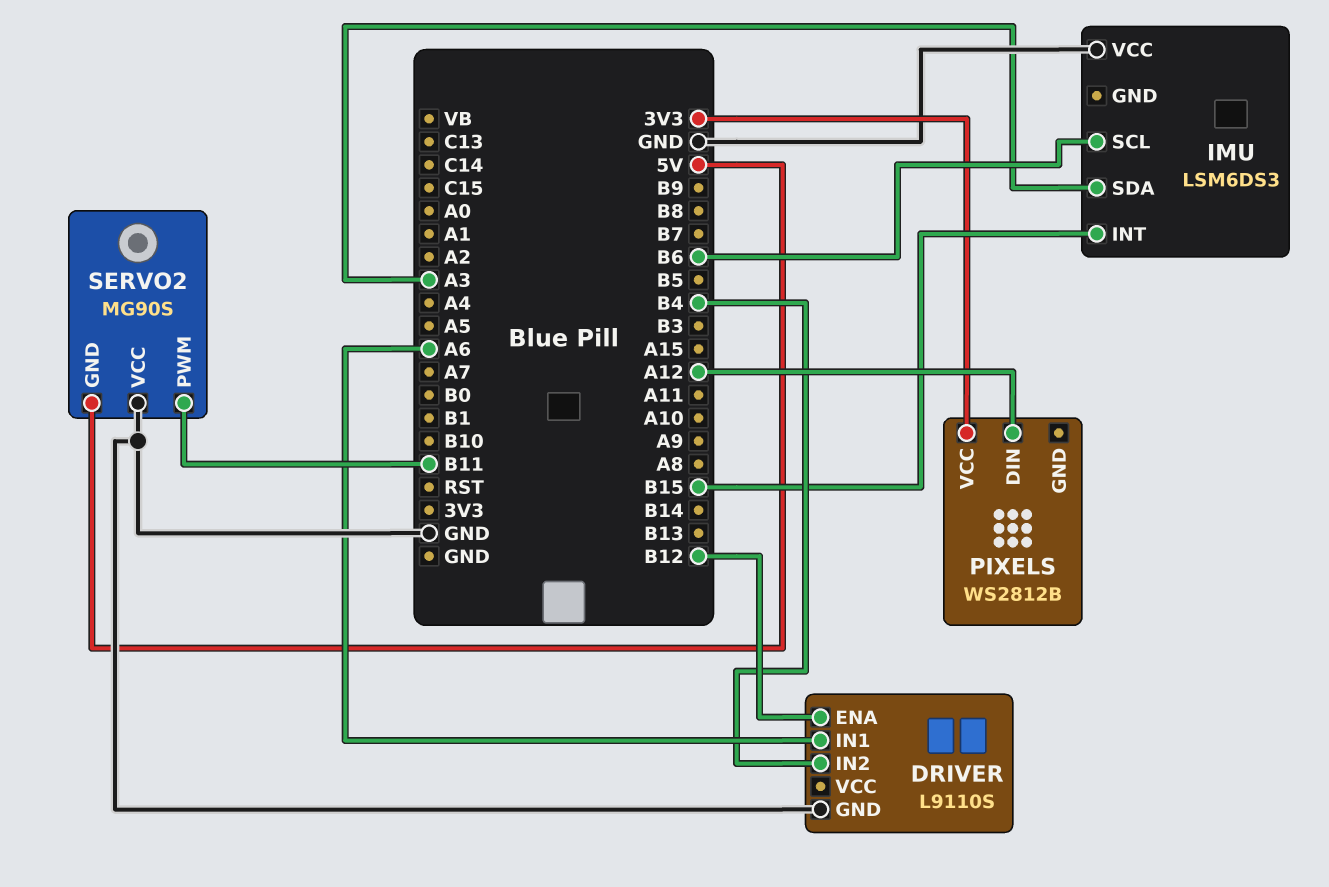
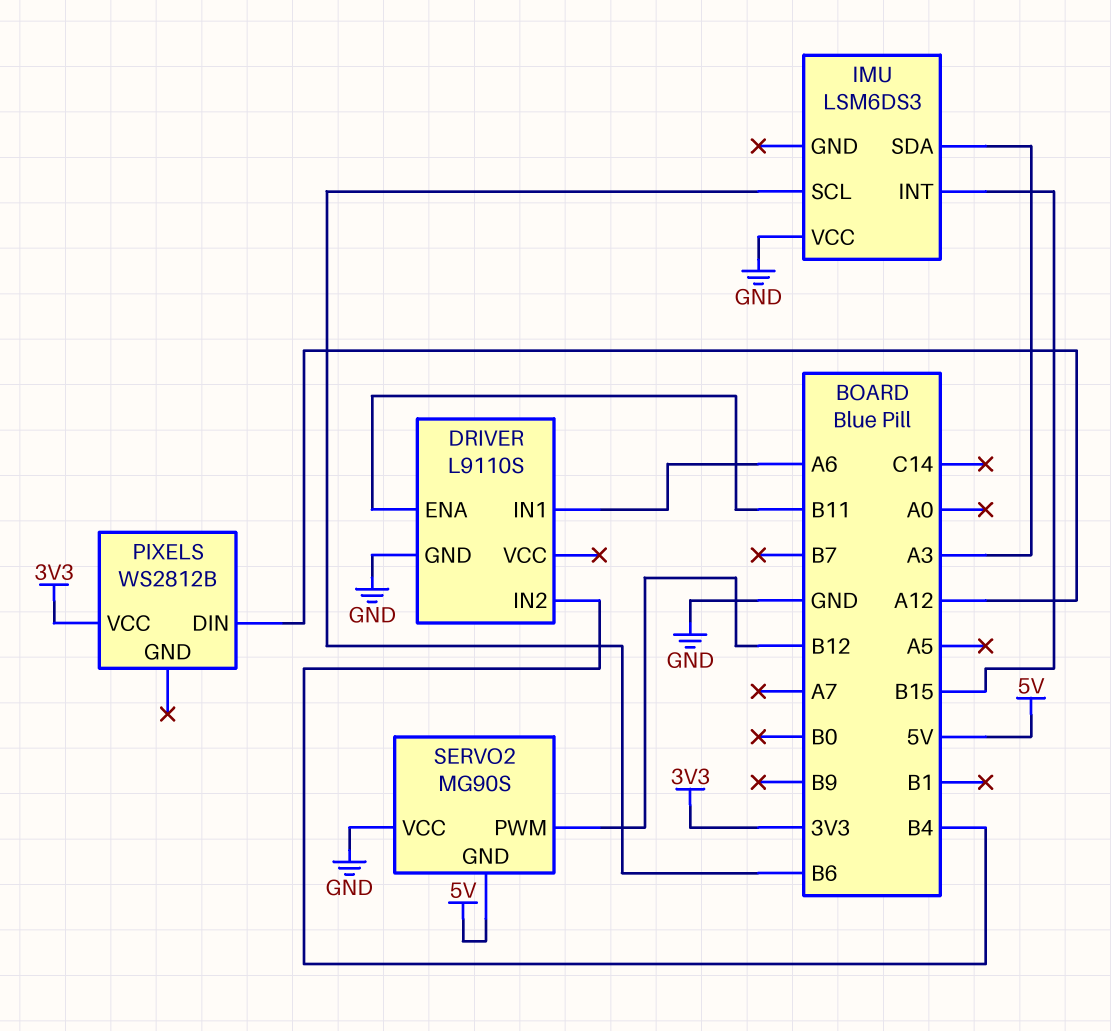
DRIVER pin ENA: B12 -> B11
SERVO2 pin PWM: B11 -> B12

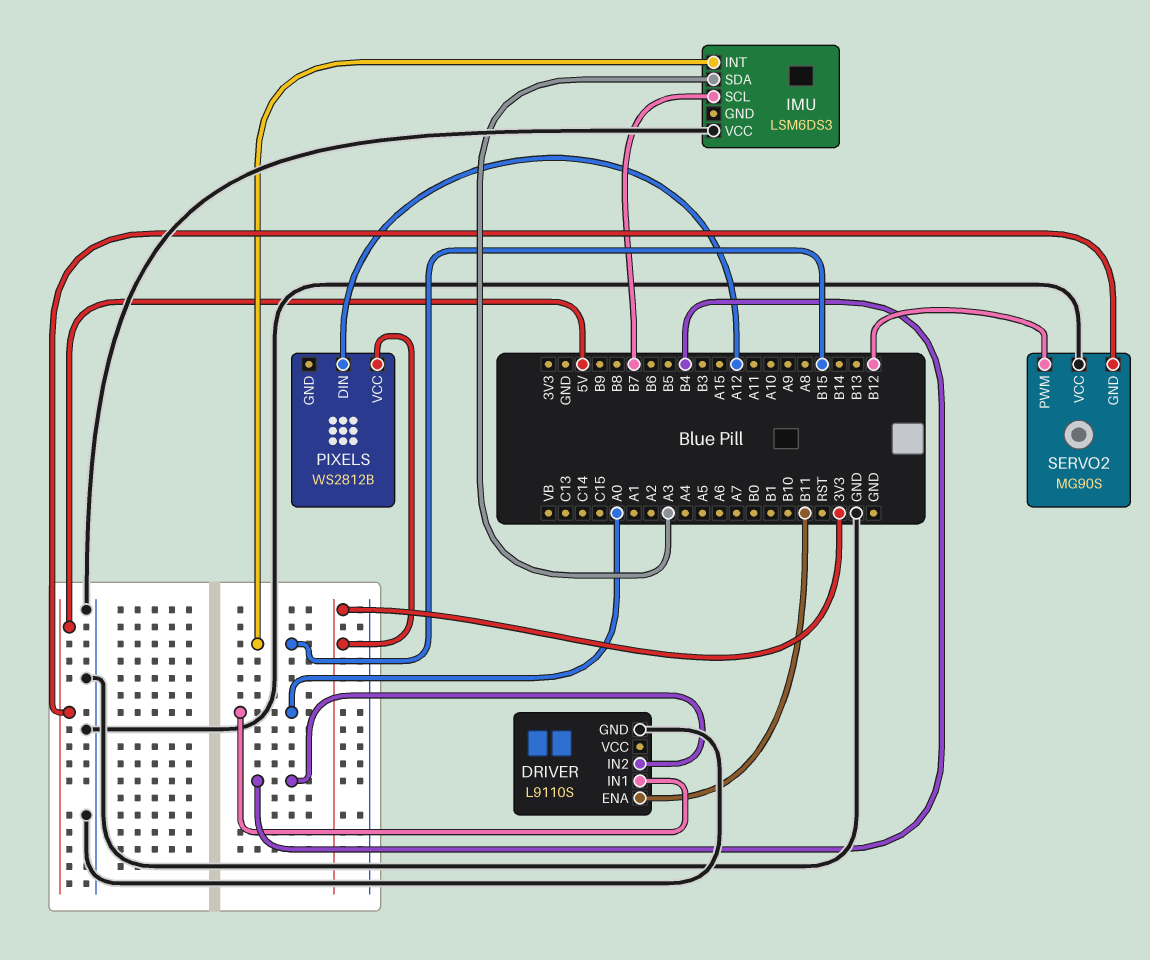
DRIVER pin IN1: A6 -> A0
IMU pin SCL: B6 -> B7

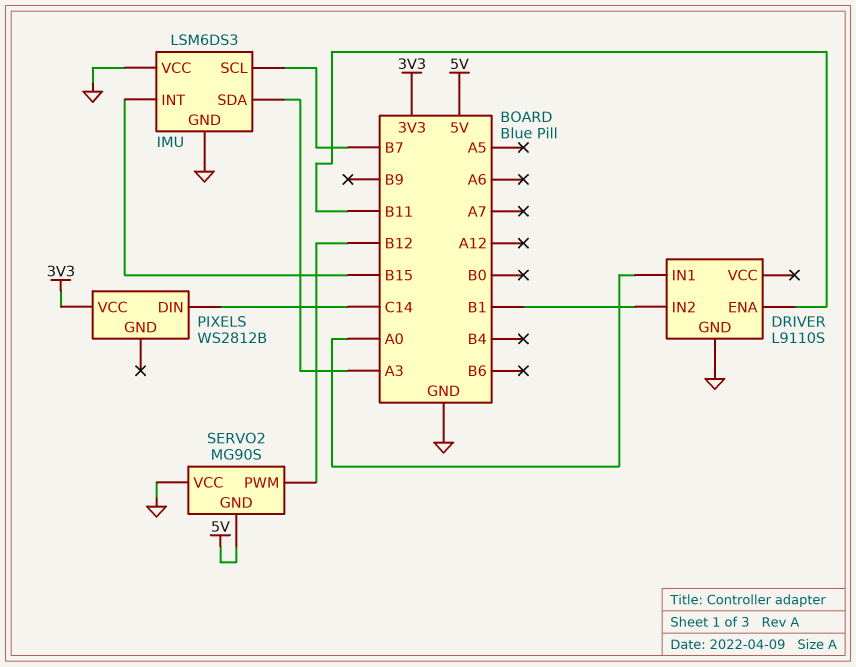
DRIVER pin IN2: B4 -> B1
IMU pin GND: none -> GND
PIXELS pin DIN: A12 -> C14

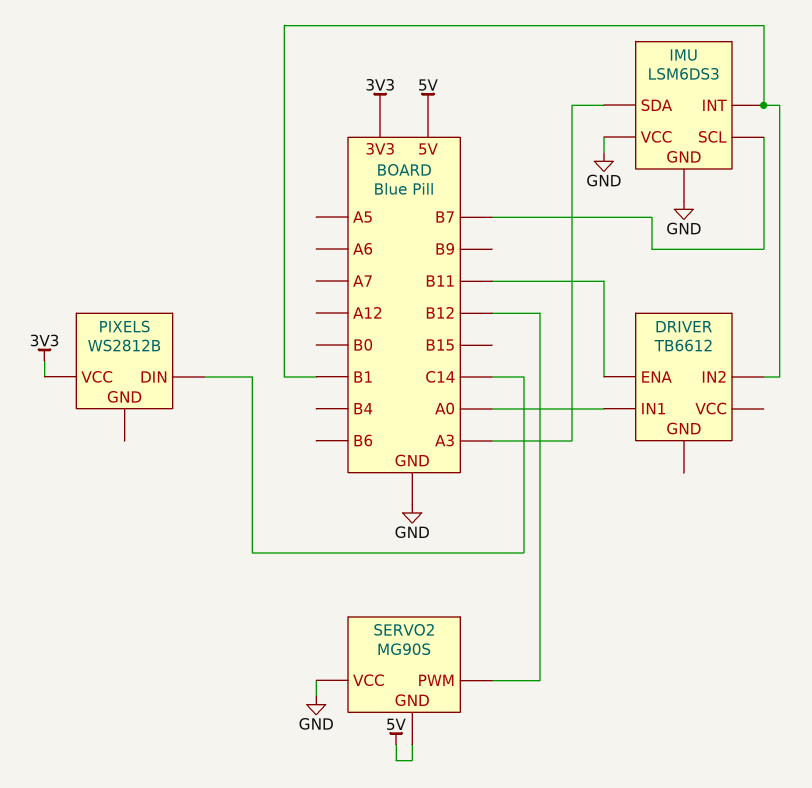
DRIVER: L9110S -> TB6612
DRIVER pin GND: GND -> none
IMU pin INT: B15 -> B1

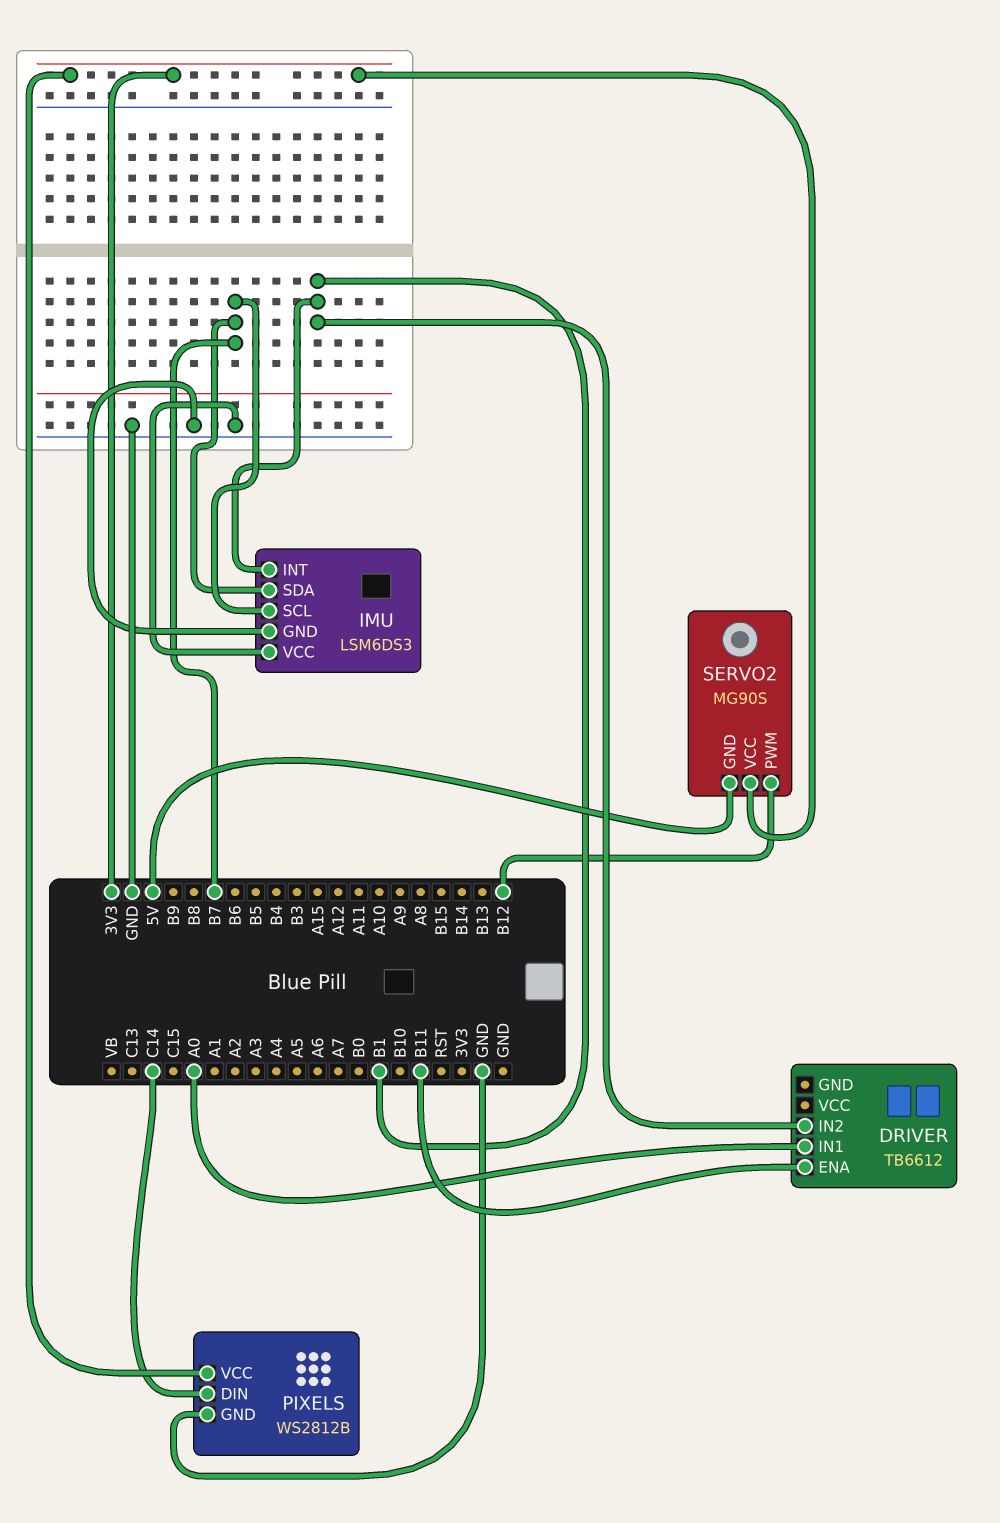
IMU pin SDA: A3 -> B7
PIXELS pin GND: none -> GND
SERVO2 pin VCC: GND -> 3V3

